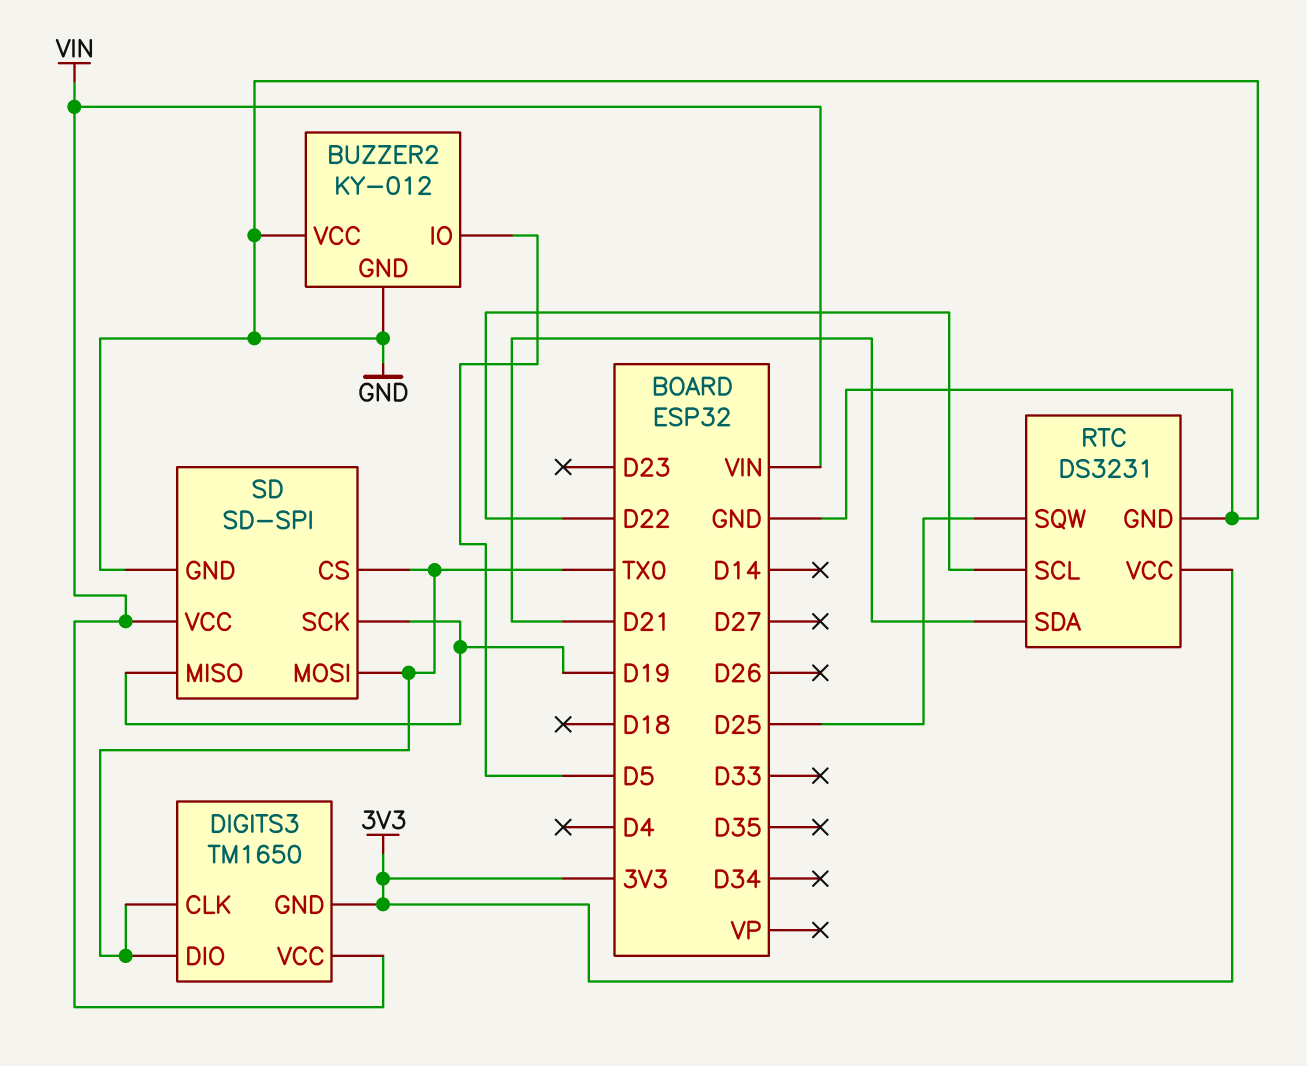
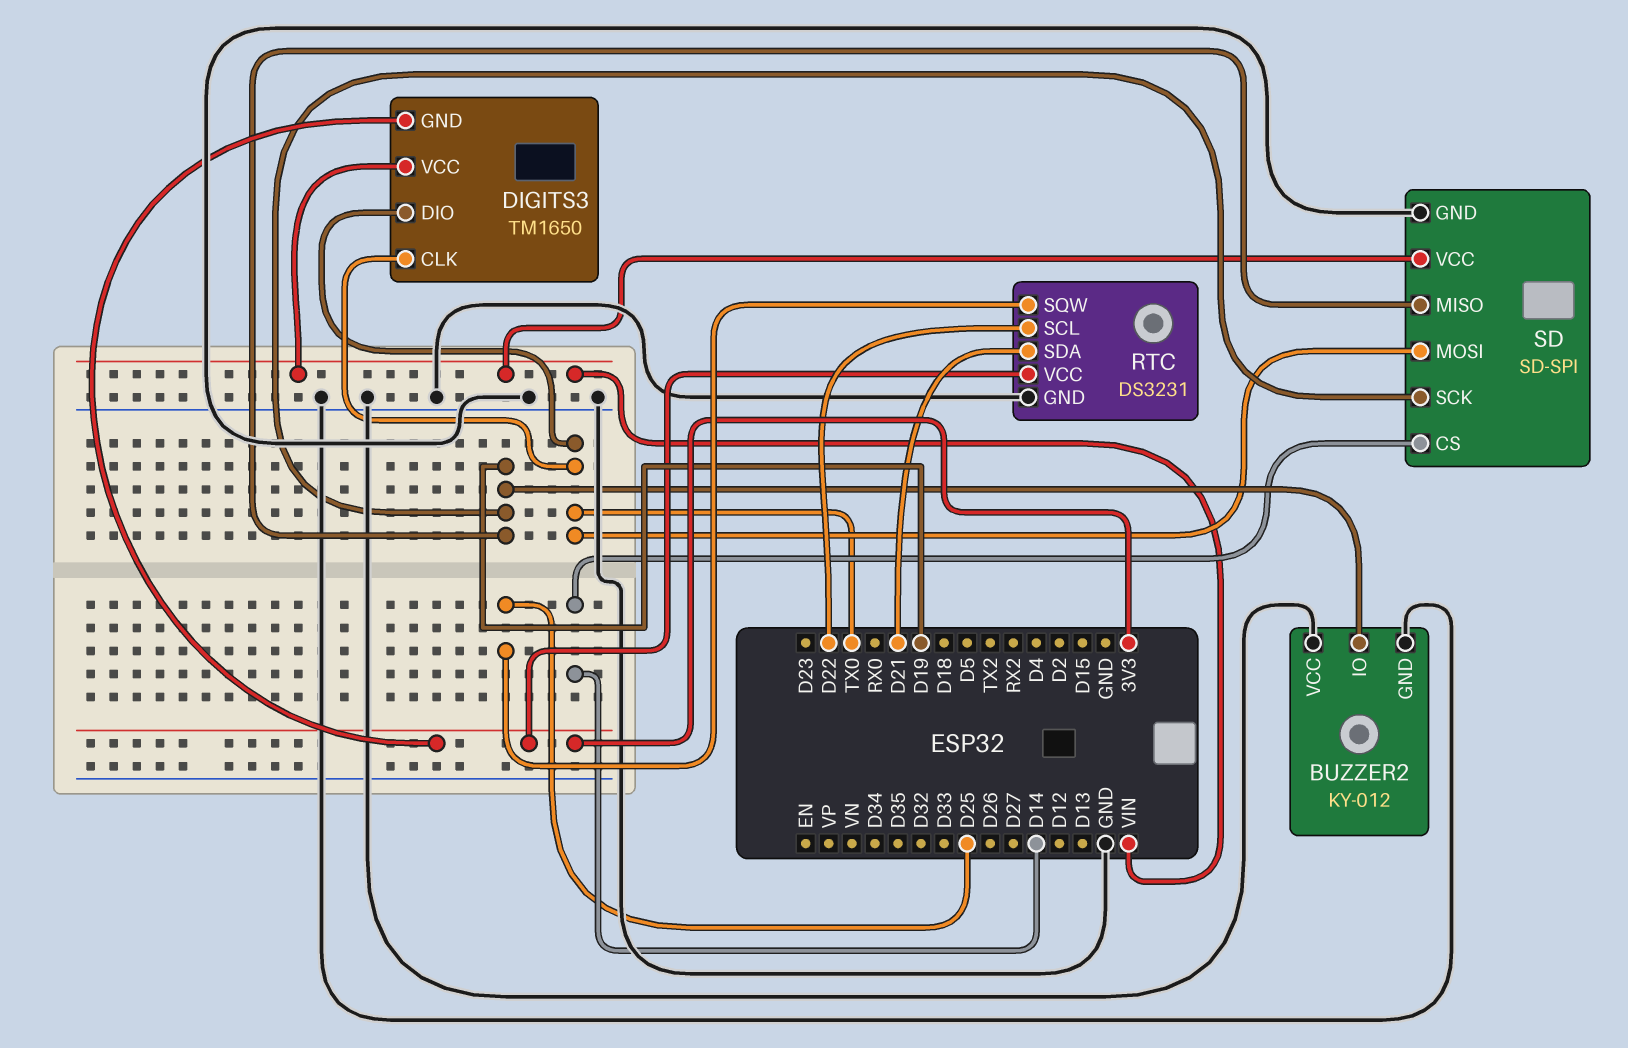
BUZZER2 pin IO: D5 -> D19
SD pin CS: TX0 -> D14

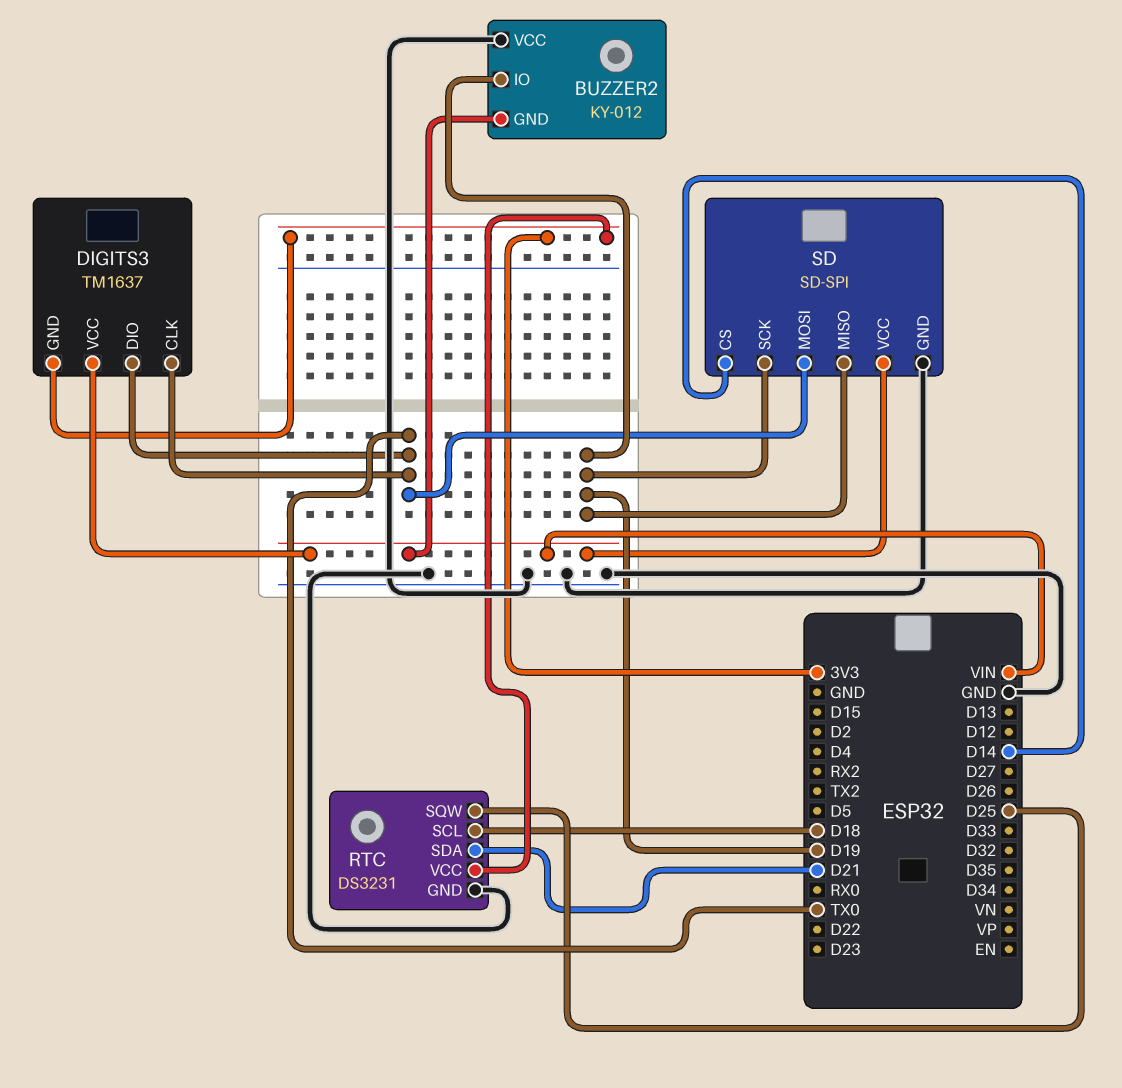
BUZZER2 pin GND: GND -> VIN
DIGITS3: TM1650 -> TM1637
RTC pin SCL: D22 -> D18

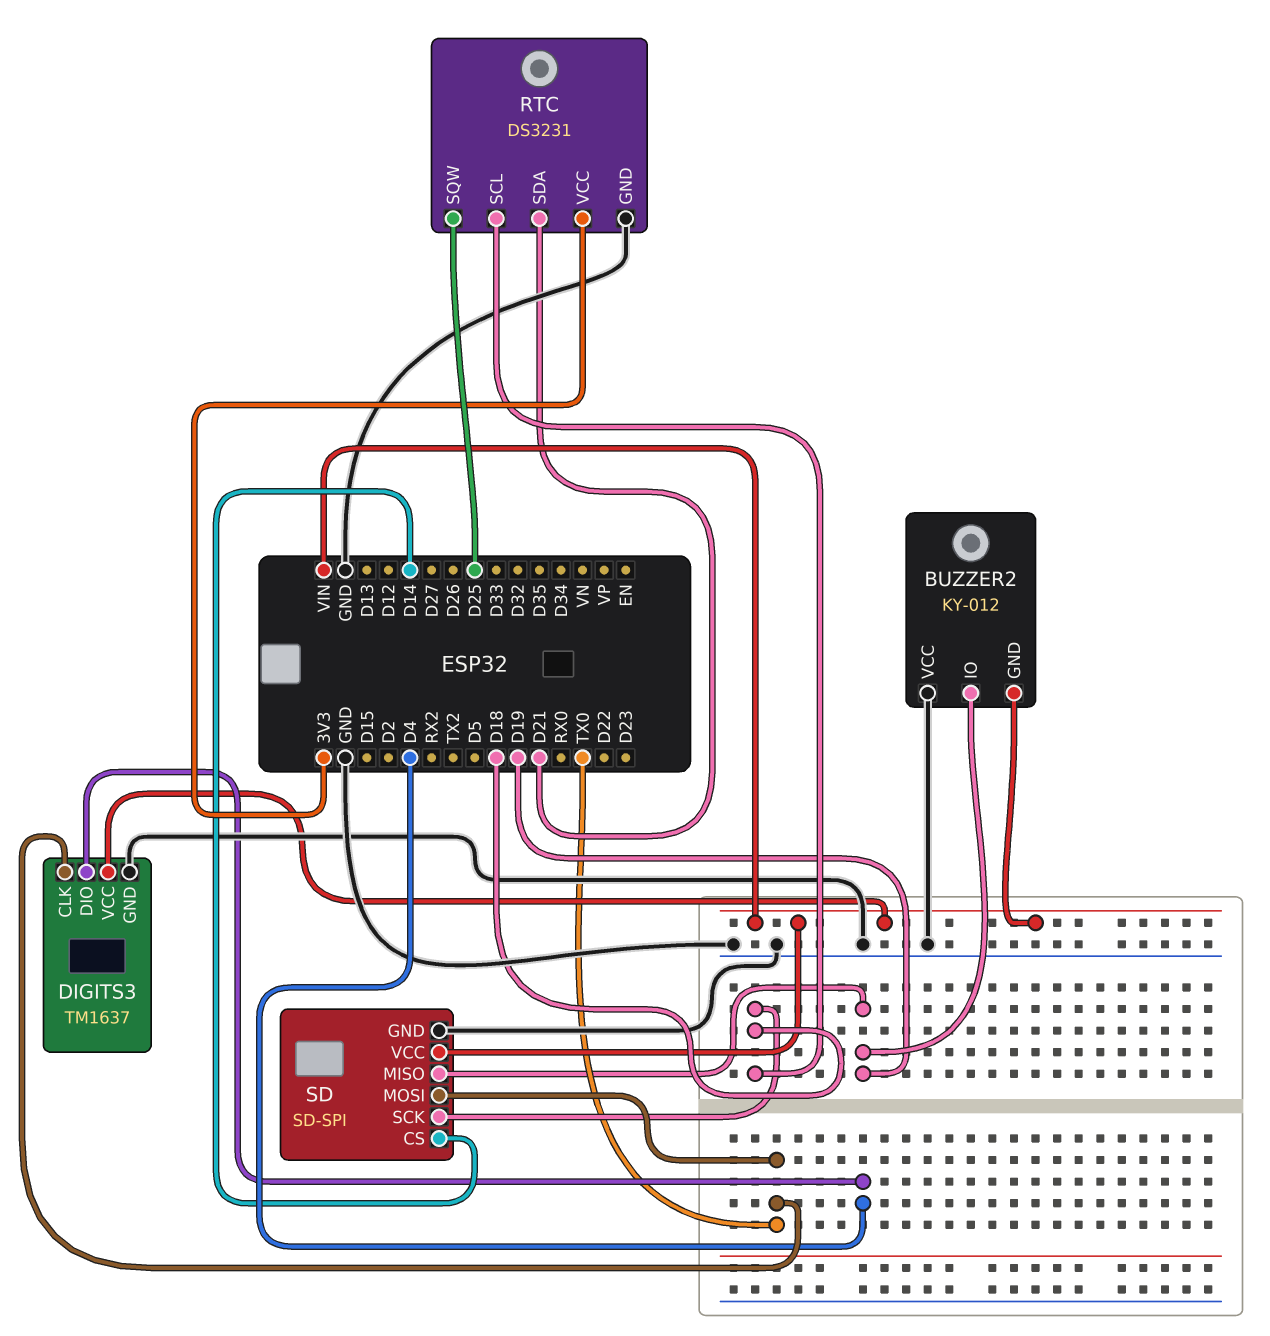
DIGITS3 pin DIO: TX0 -> D4
DIGITS3 pin GND: 3V3 -> GND
SD pin SCK: D19 -> D18

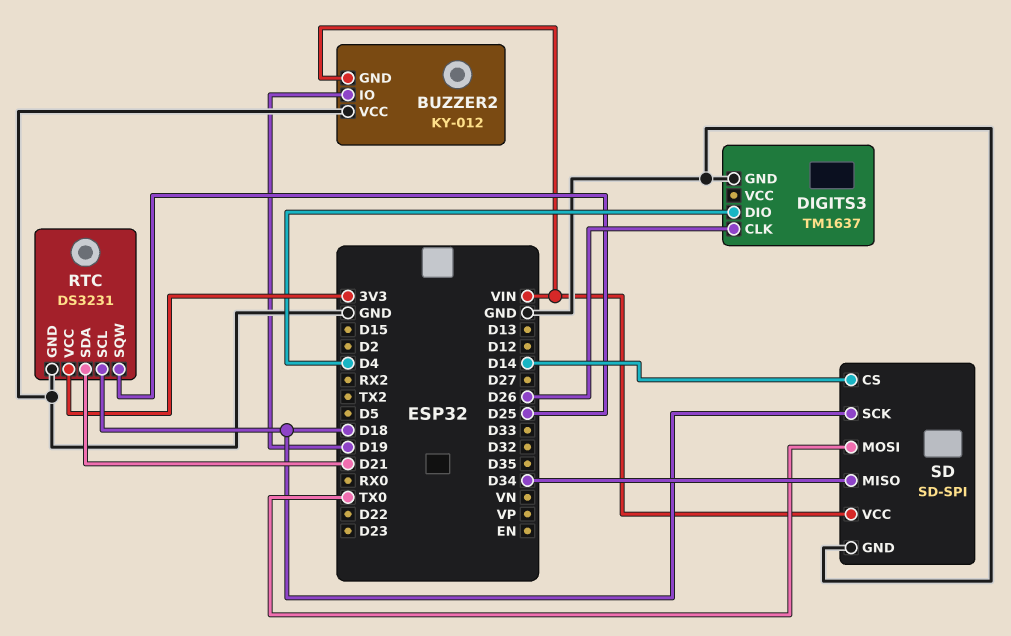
DIGITS3 pin CLK: TX0 -> D26
DIGITS3 pin VCC: VIN -> none
SD pin MISO: D19 -> D34

